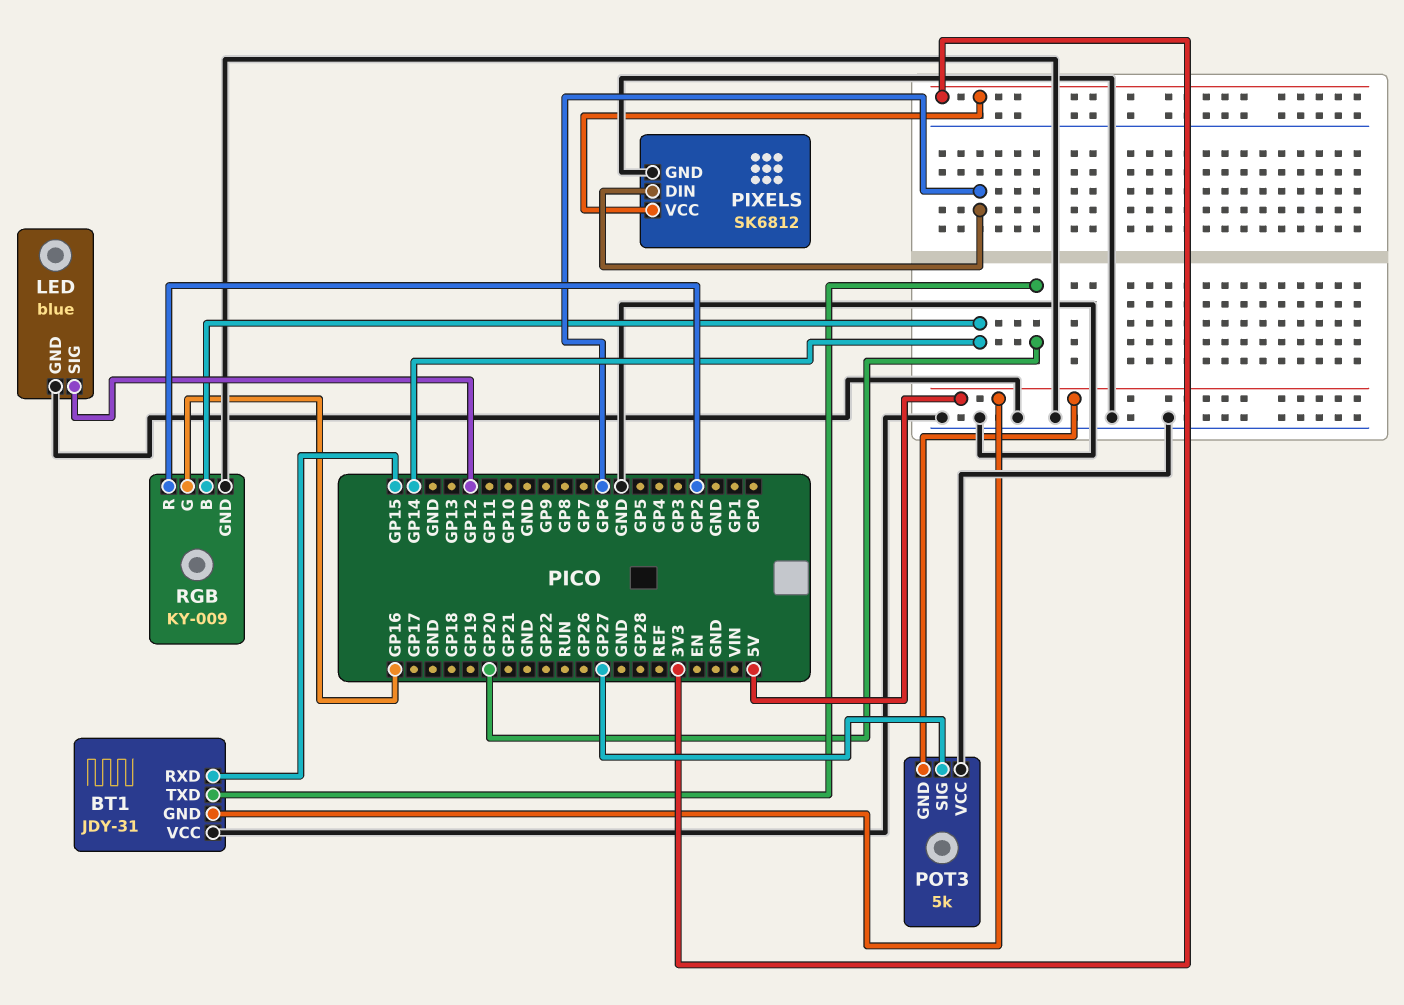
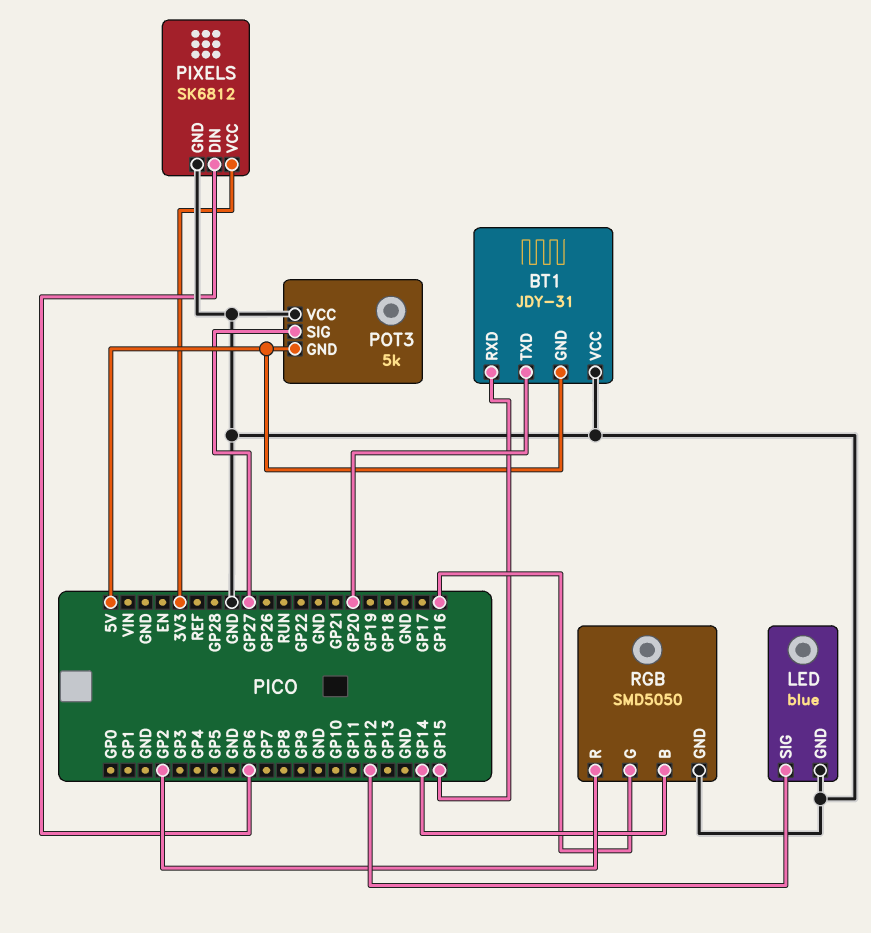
RGB: KY-009 -> SMD5050

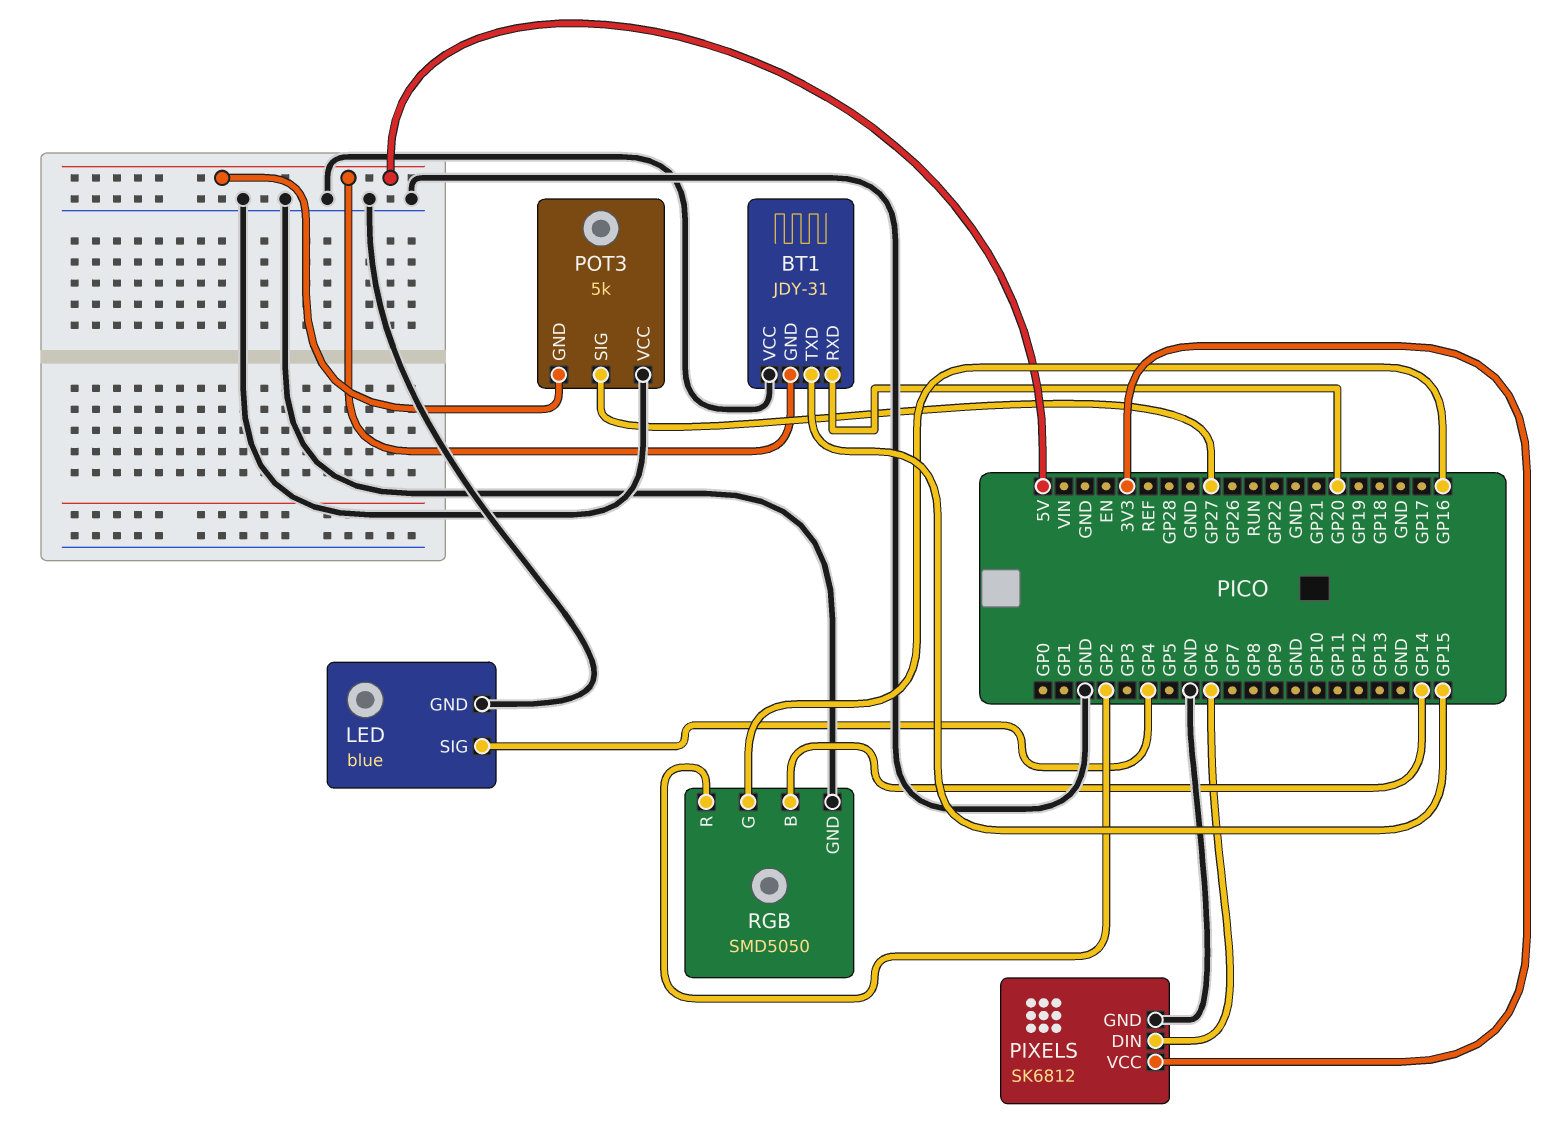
BT1 pin RXD: GP15 -> GP20
BT1 pin TXD: GP20 -> GP15
LED pin SIG: GP12 -> GP4

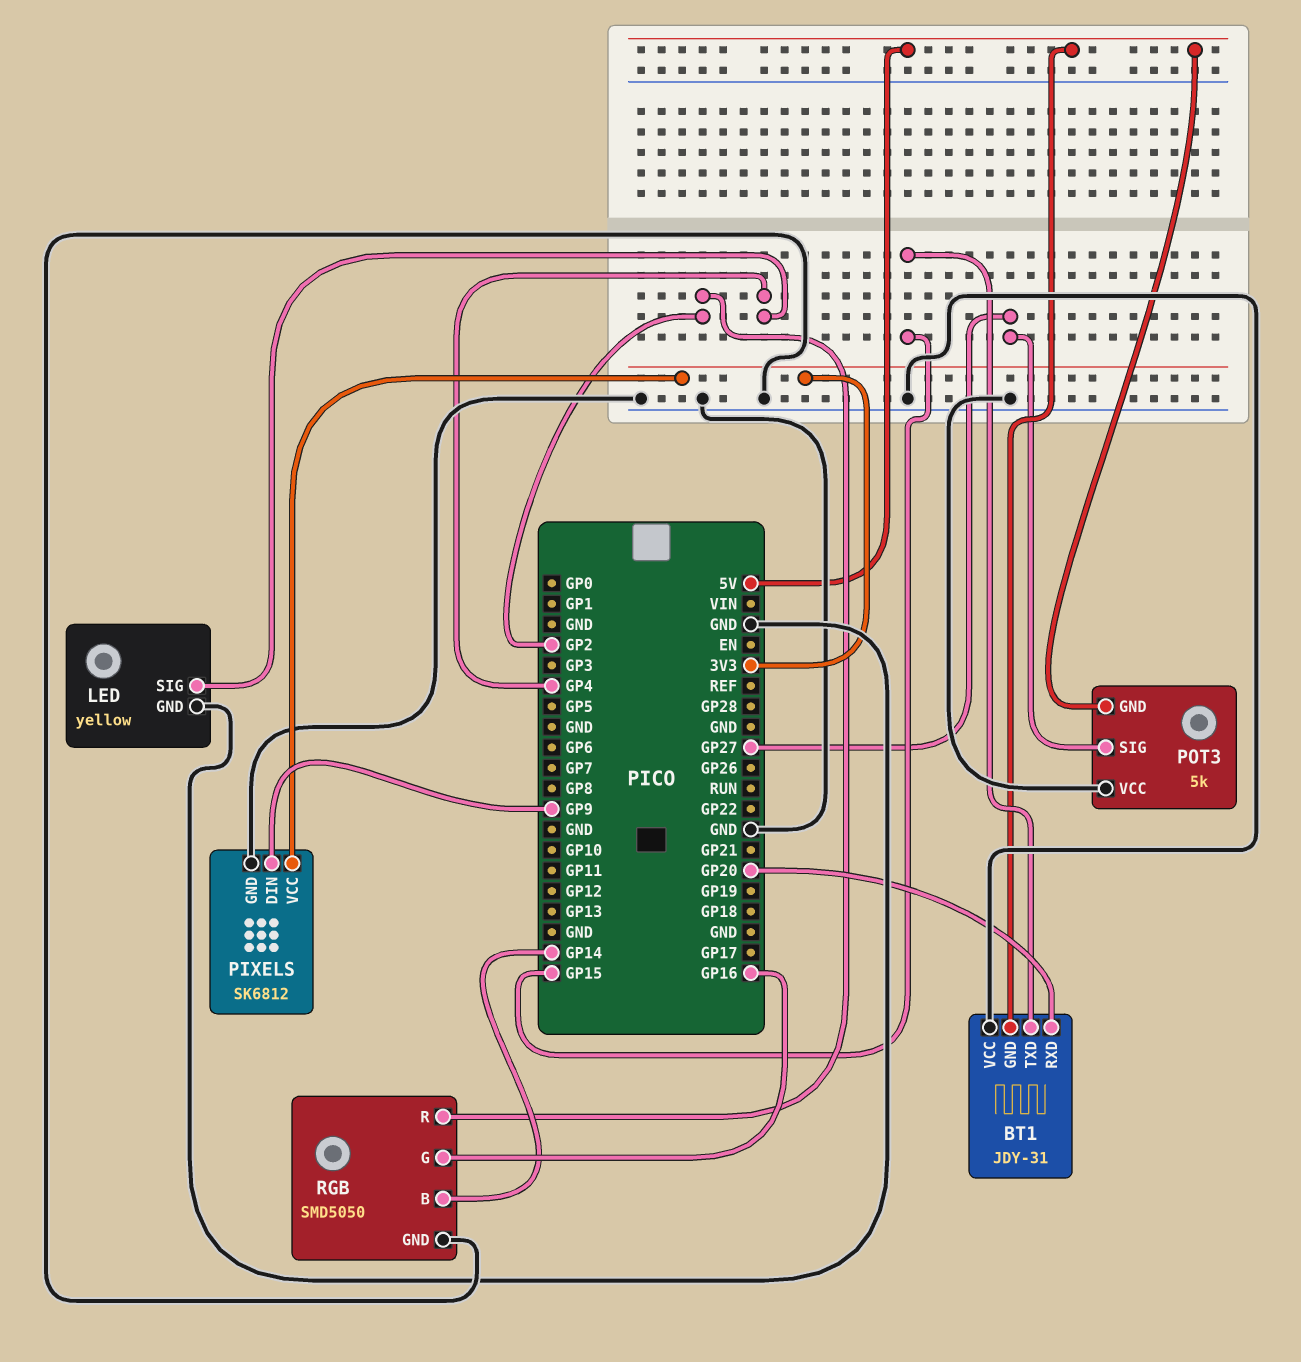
LED: blue -> yellow
PIXELS pin DIN: GP6 -> GP9

